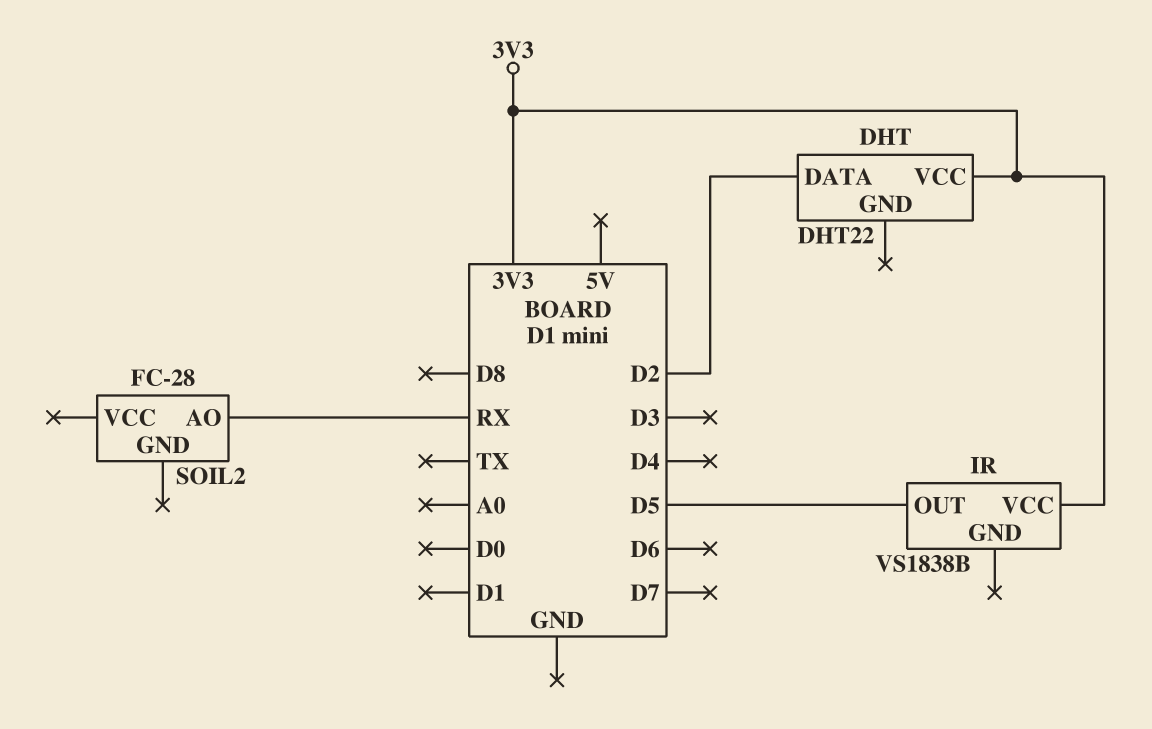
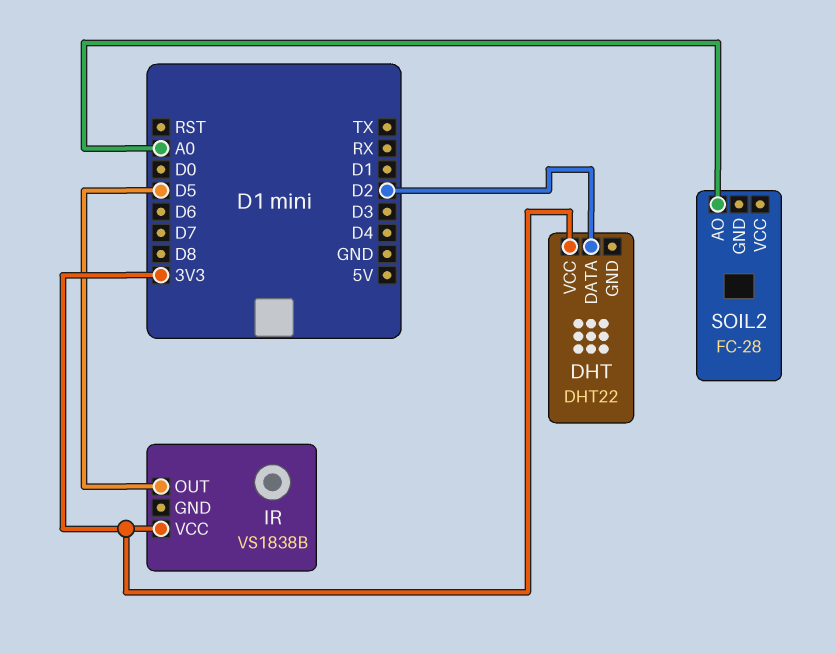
SOIL2 pin AO: RX -> A0

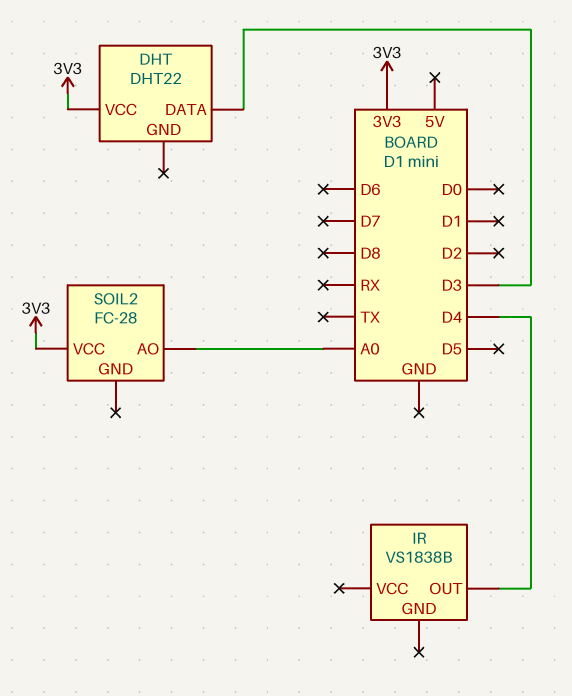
DHT pin DATA: D2 -> D3
IR pin OUT: D5 -> D4
IR pin VCC: 3V3 -> none
SOIL2 pin VCC: none -> 3V3

